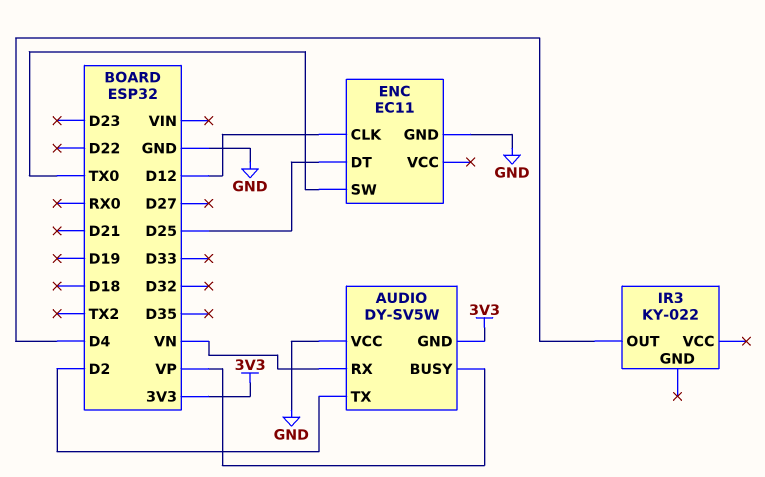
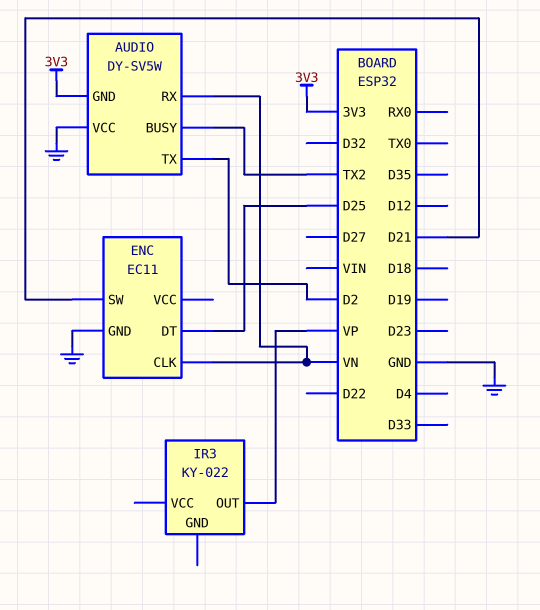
AUDIO pin BUSY: VP -> TX2
ENC pin CLK: D12 -> VN
ENC pin SW: TX0 -> D21
IR3 pin OUT: D4 -> VP

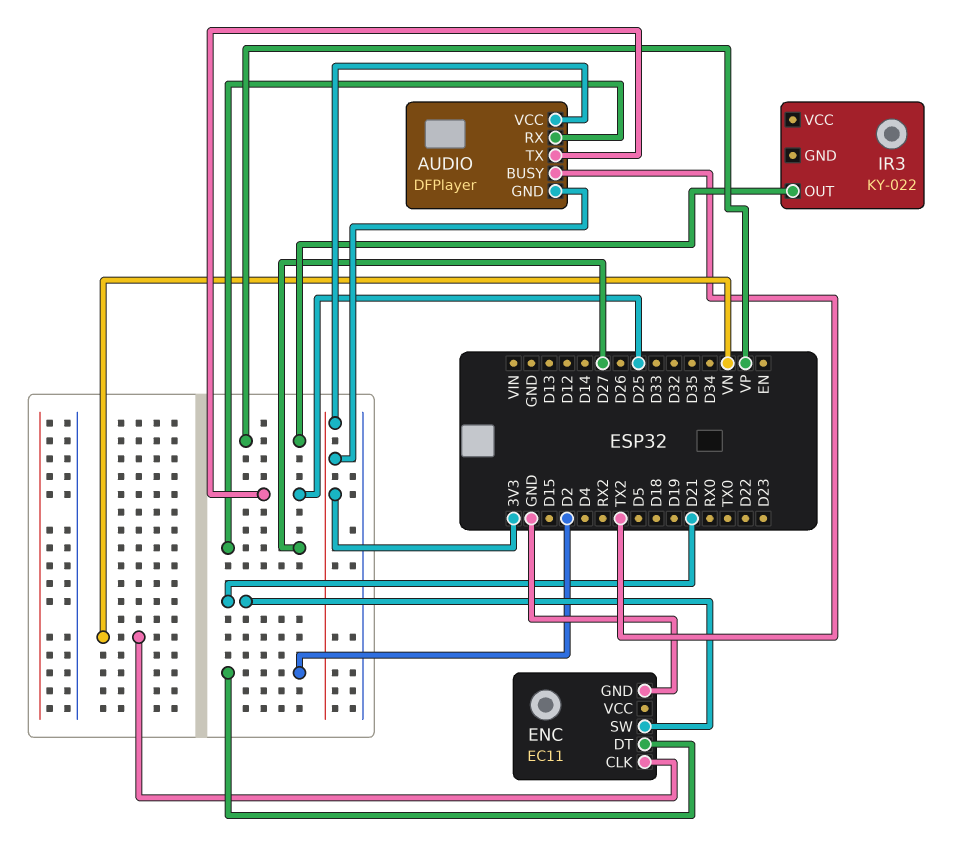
AUDIO: DY-SV5W -> DFPlayer
AUDIO pin RX: VN -> D27
AUDIO pin TX: D2 -> D25
AUDIO pin VCC: GND -> 3V3
ENC pin DT: D25 -> D2

